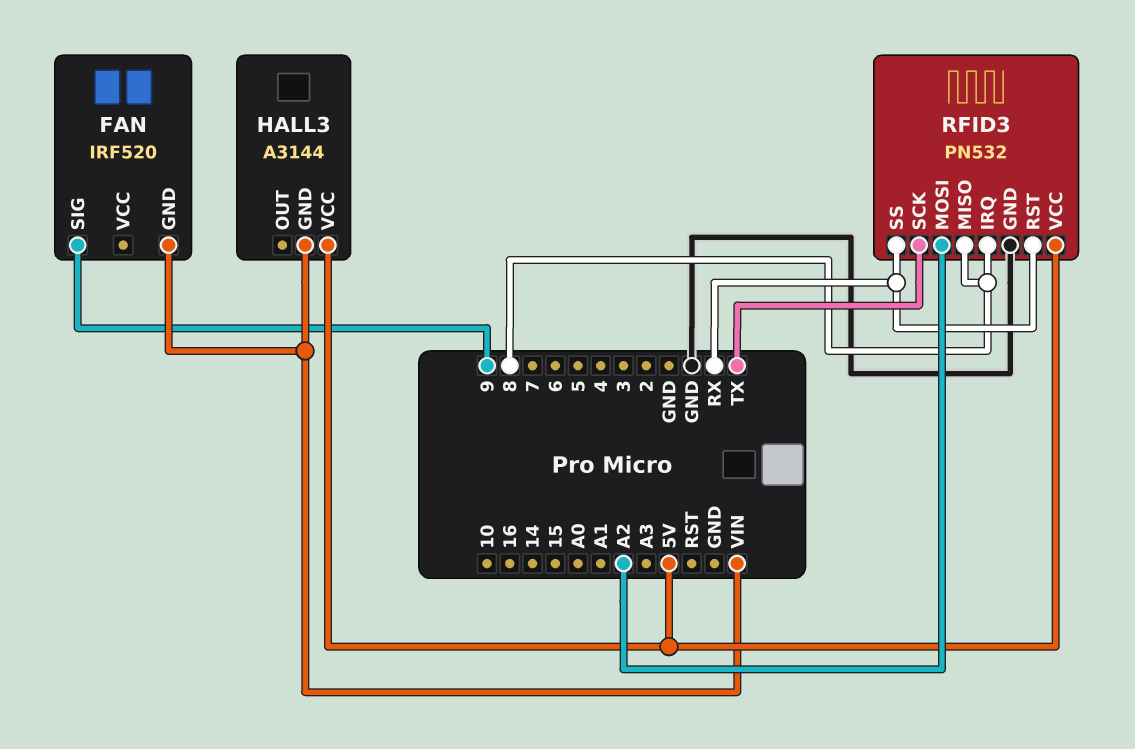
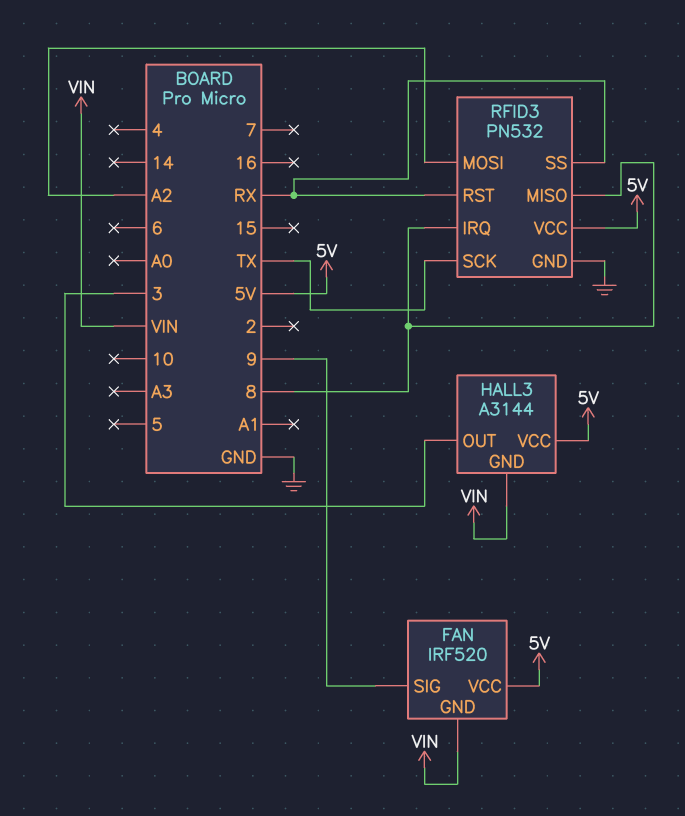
FAN pin VCC: none -> 5V
HALL3 pin OUT: none -> 3

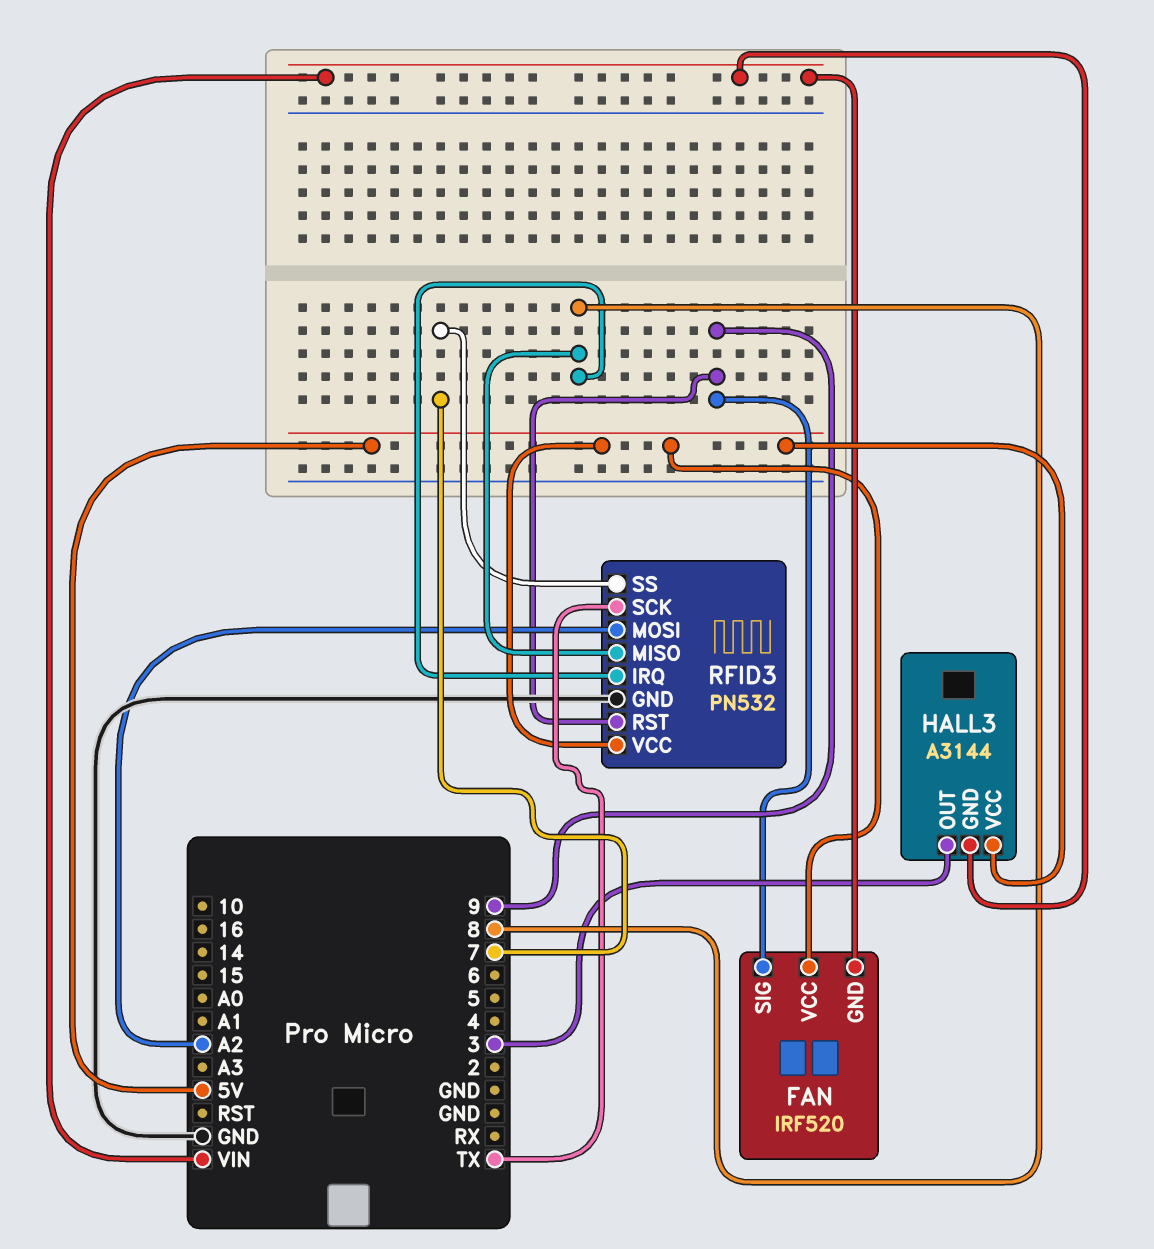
RFID3 pin RST: RX -> 9
RFID3 pin SS: RX -> 7

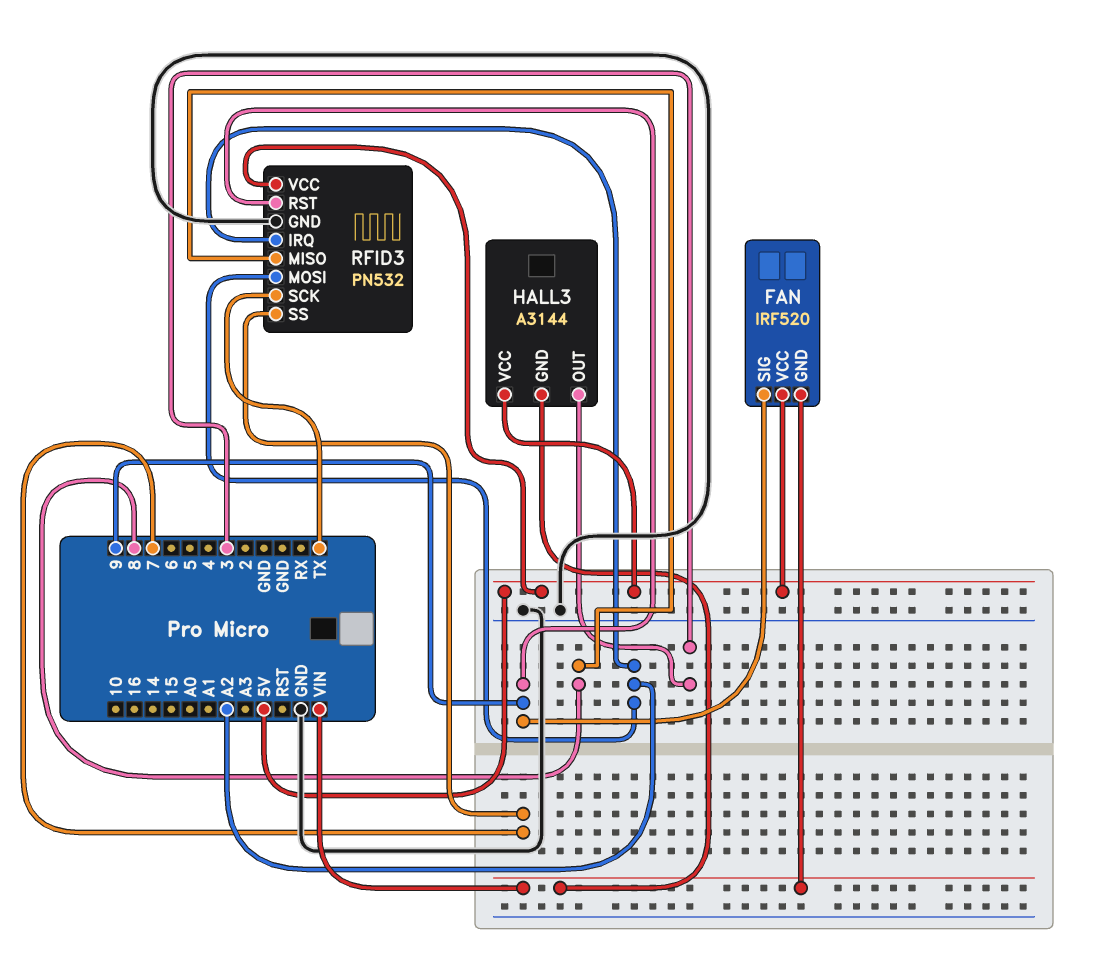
RFID3 pin IRQ: 8 -> A2

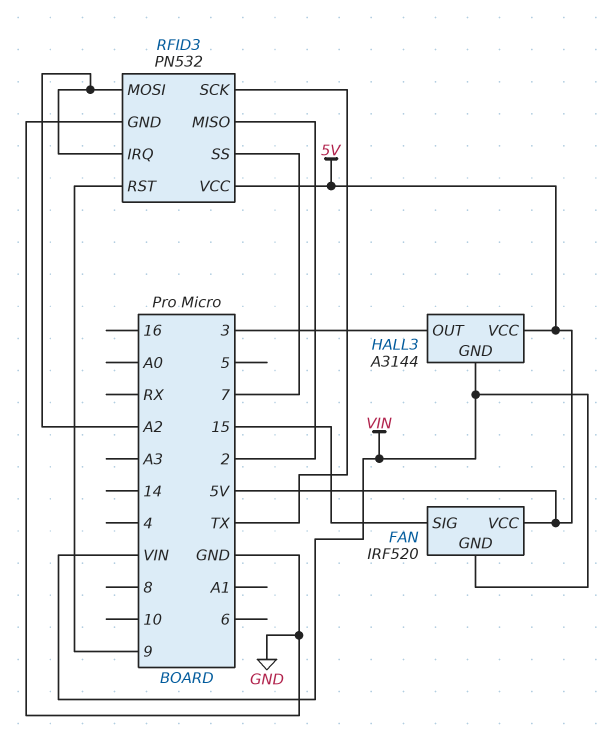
FAN pin SIG: 9 -> 15
RFID3 pin MISO: 8 -> 2

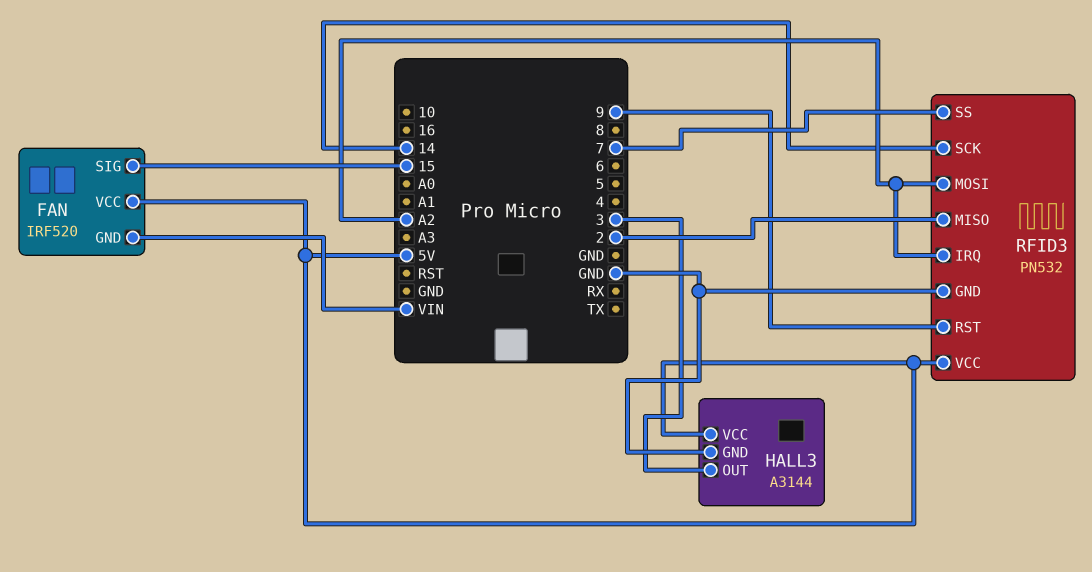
HALL3 pin GND: VIN -> GND
RFID3 pin SCK: TX -> 14

